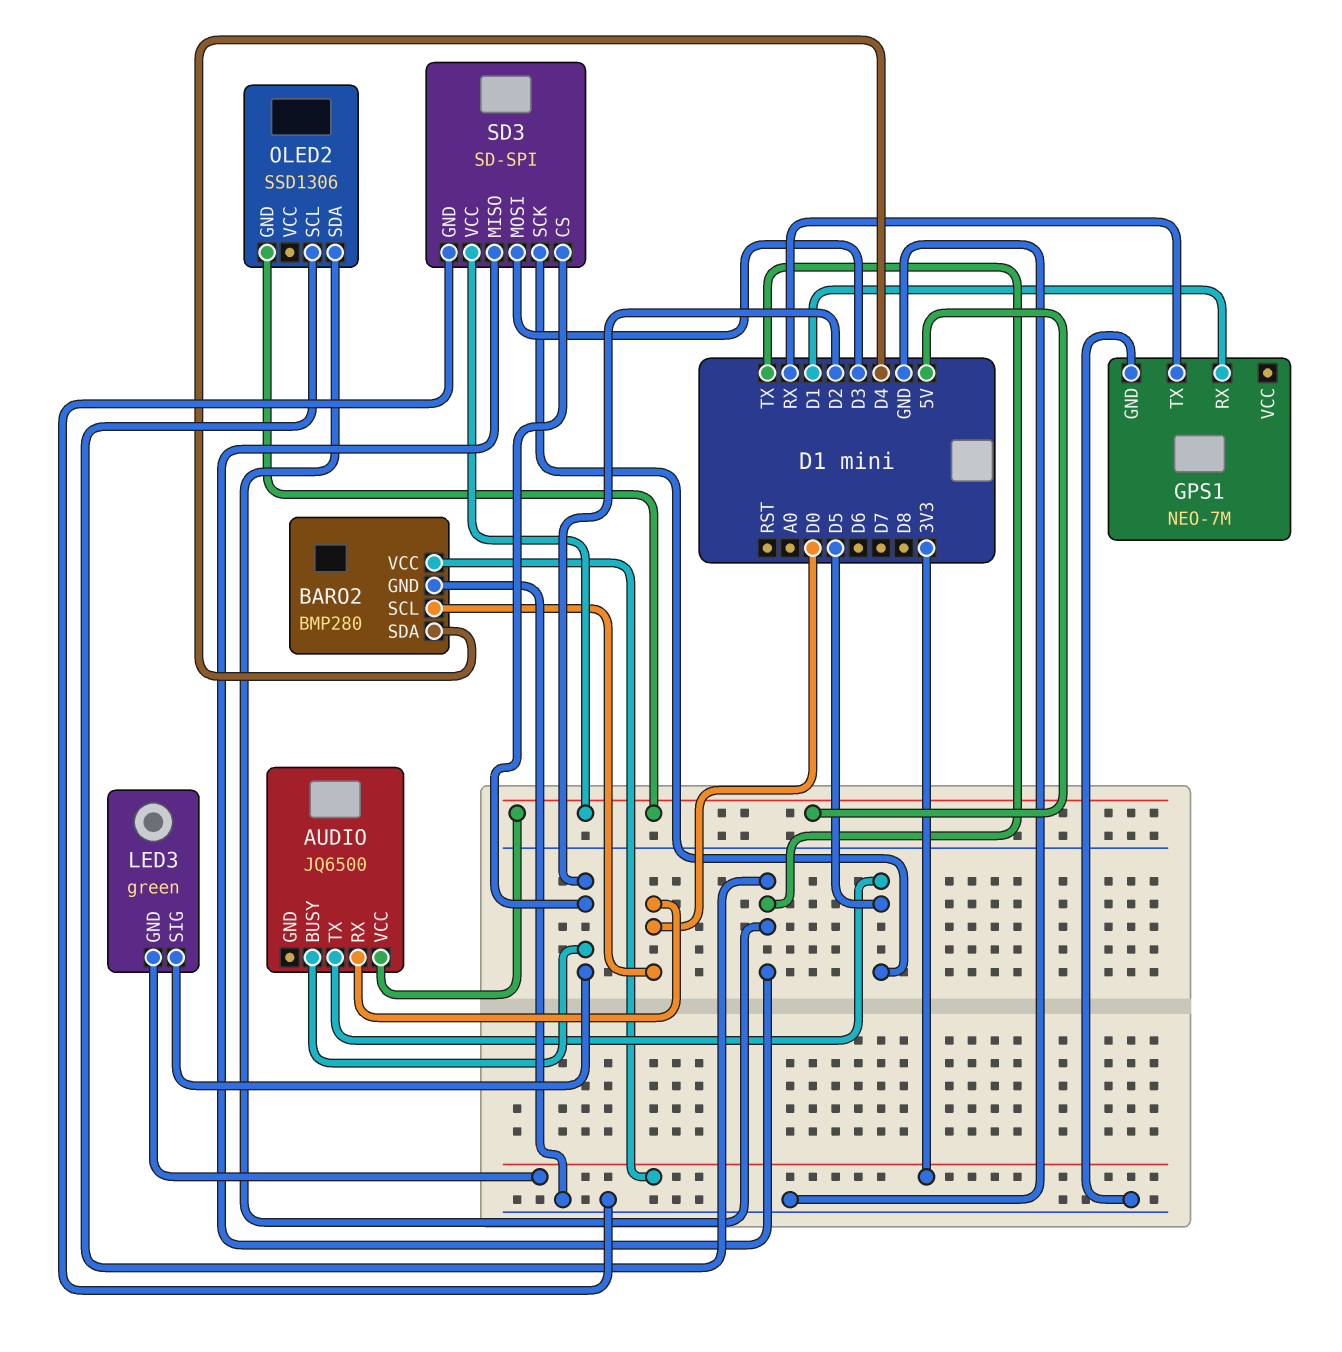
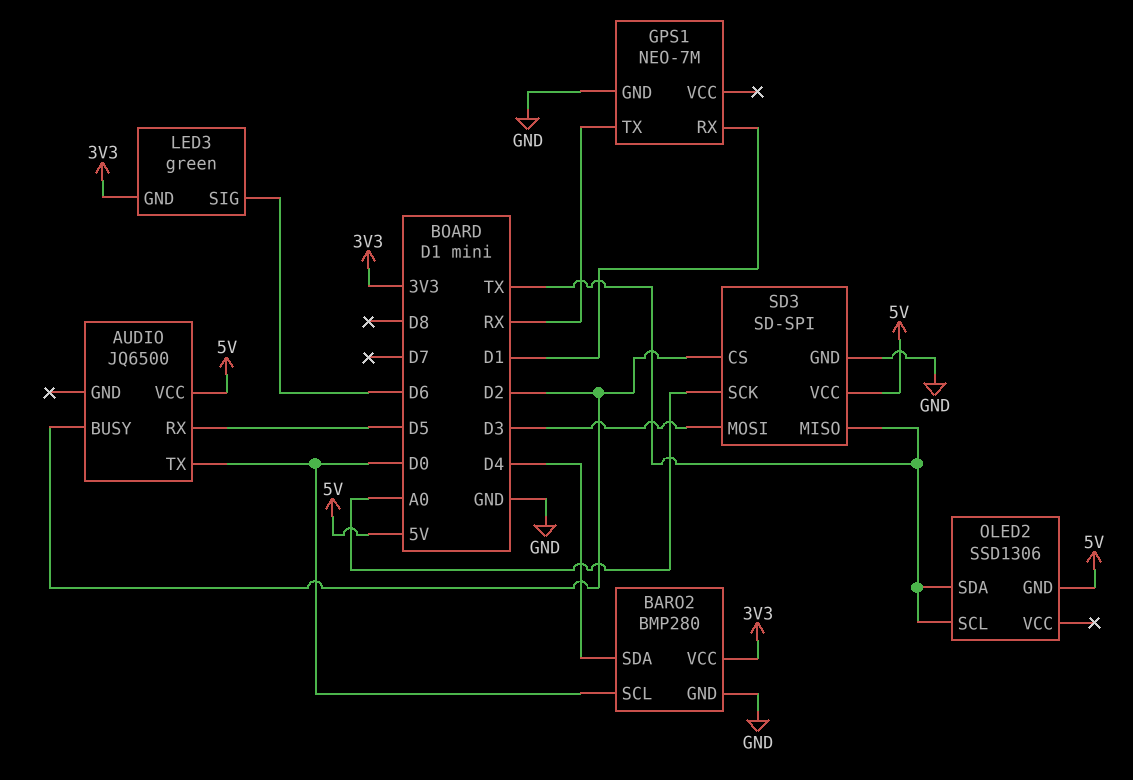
AUDIO pin RX: D0 -> D5
AUDIO pin TX: D5 -> D0
LED3 pin SIG: D2 -> D6
SD3 pin SCK: D5 -> A0

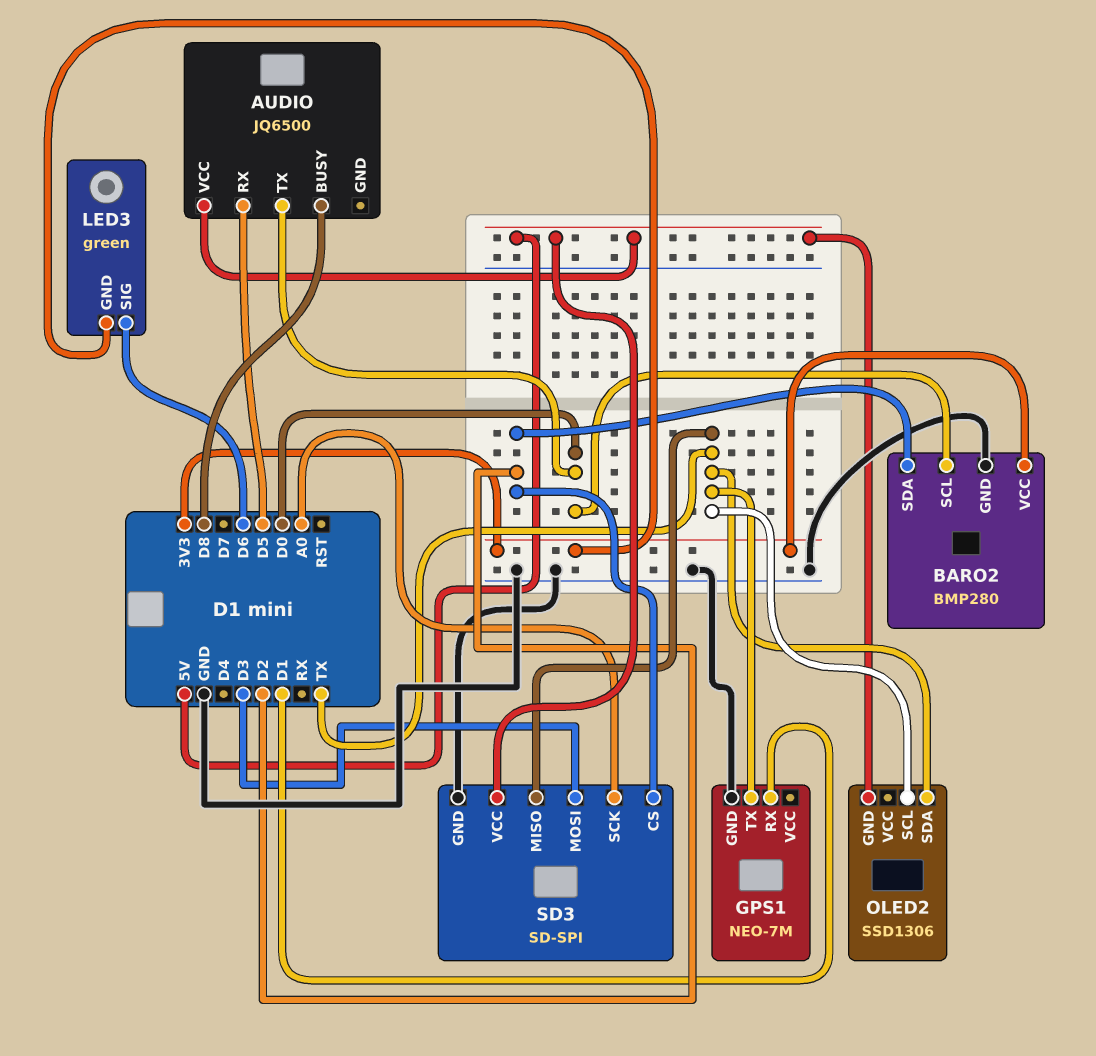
AUDIO pin BUSY: D2 -> D8
BARO2 pin SDA: D4 -> D2
GPS1 pin TX: RX -> TX

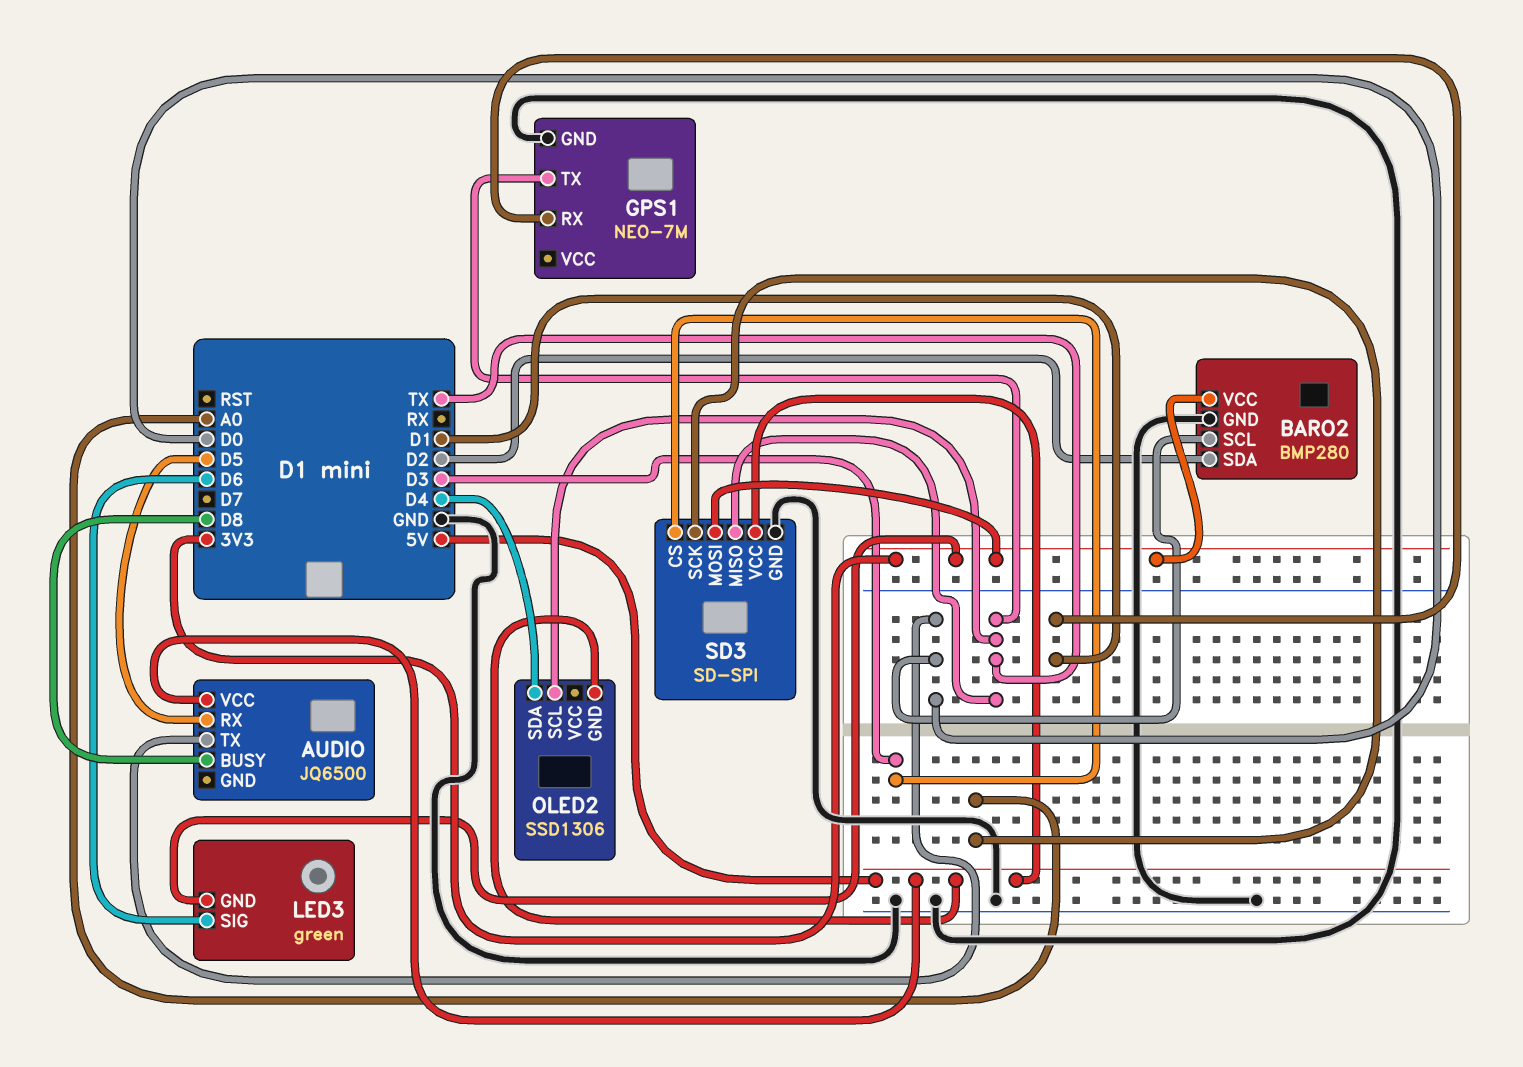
OLED2 pin SDA: TX -> D4
SD3 pin CS: D2 -> D3
SD3 pin MOSI: D3 -> 3V3

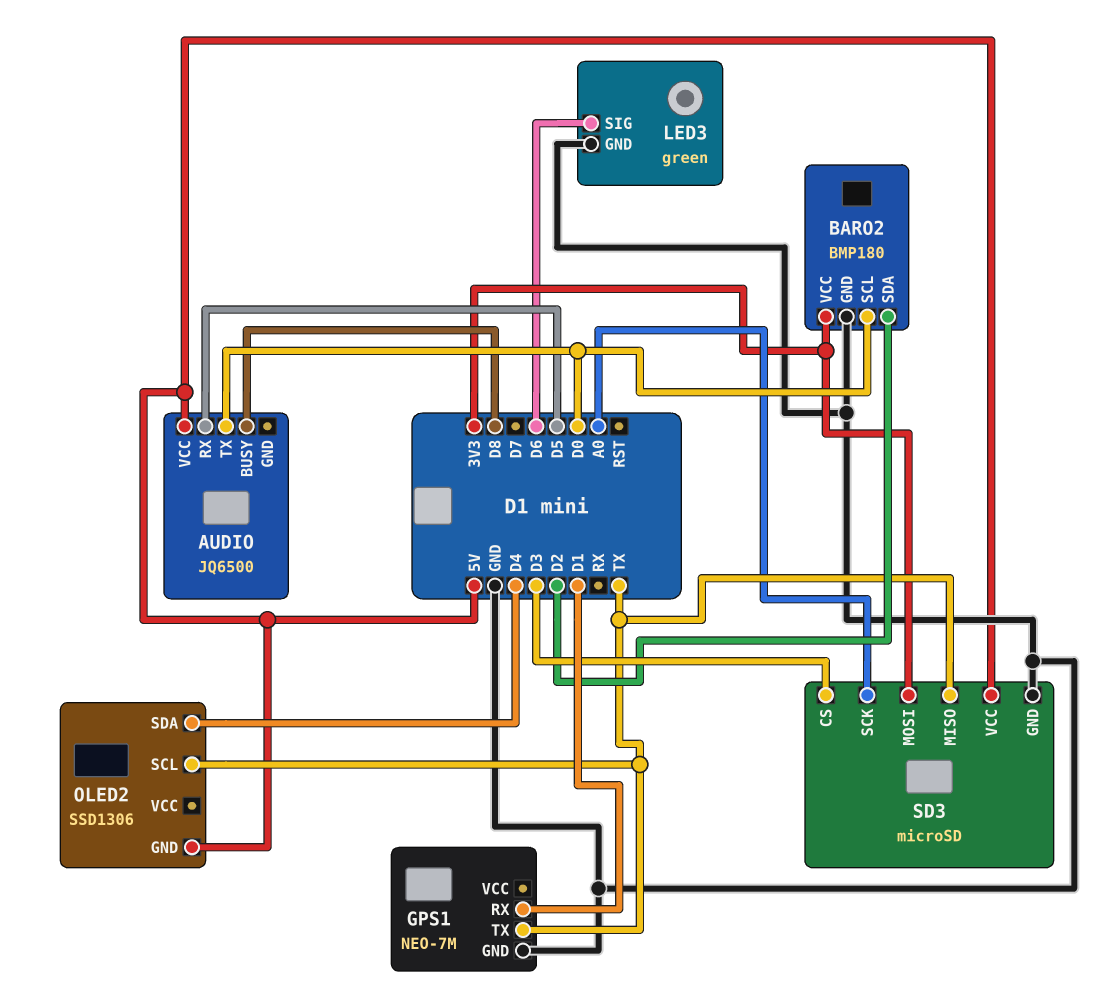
BARO2: BMP280 -> BMP180
LED3 pin GND: 3V3 -> GND
SD3: SD-SPI -> microSD

